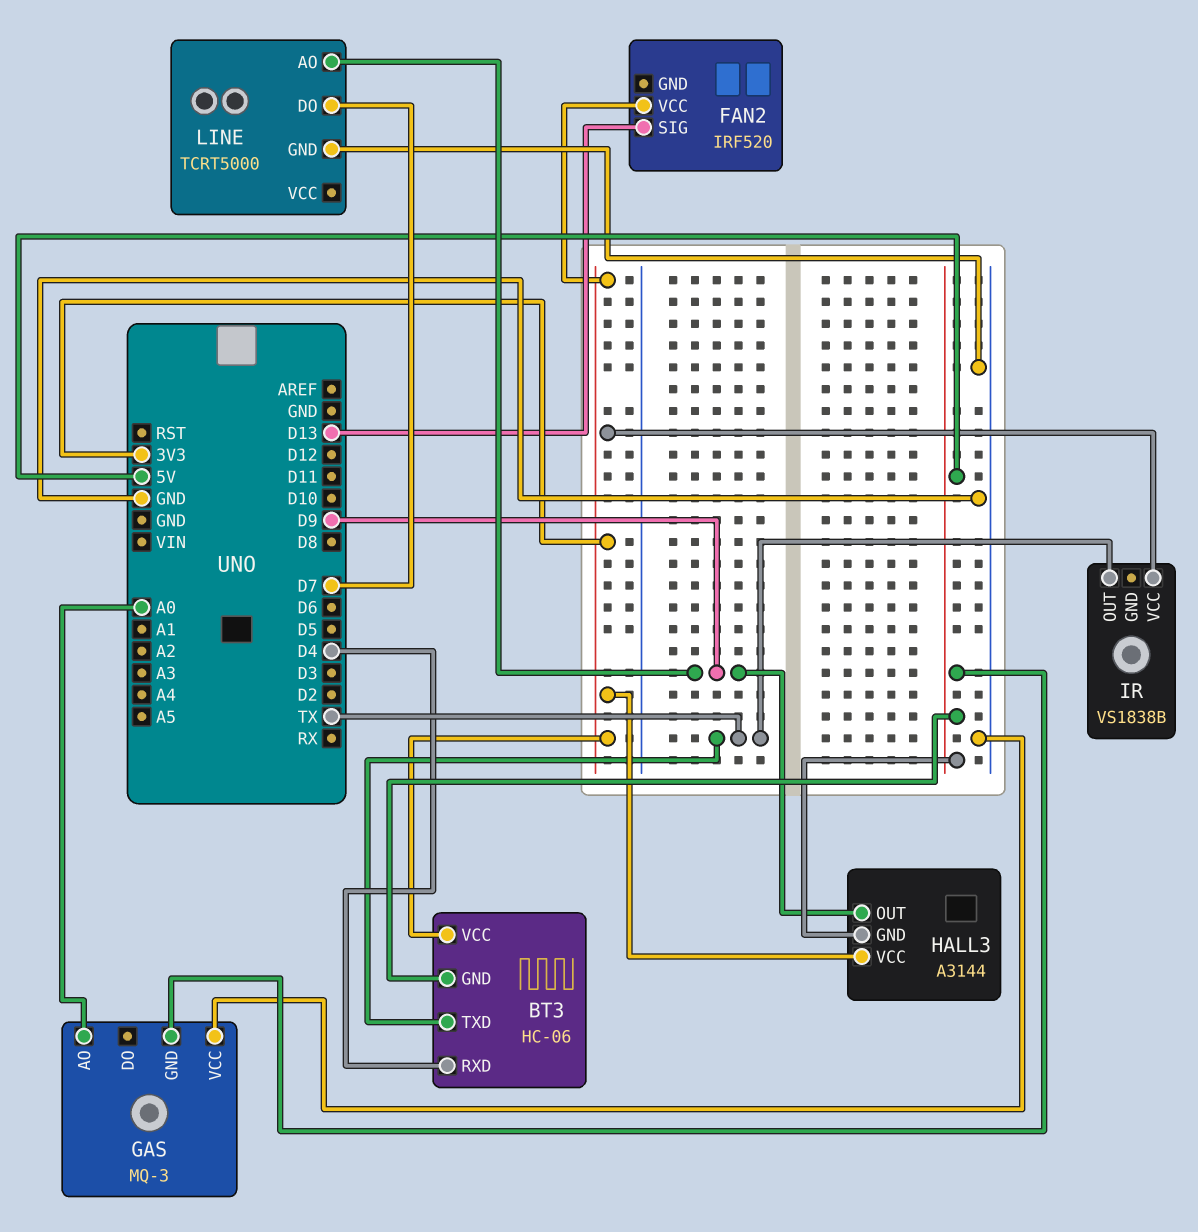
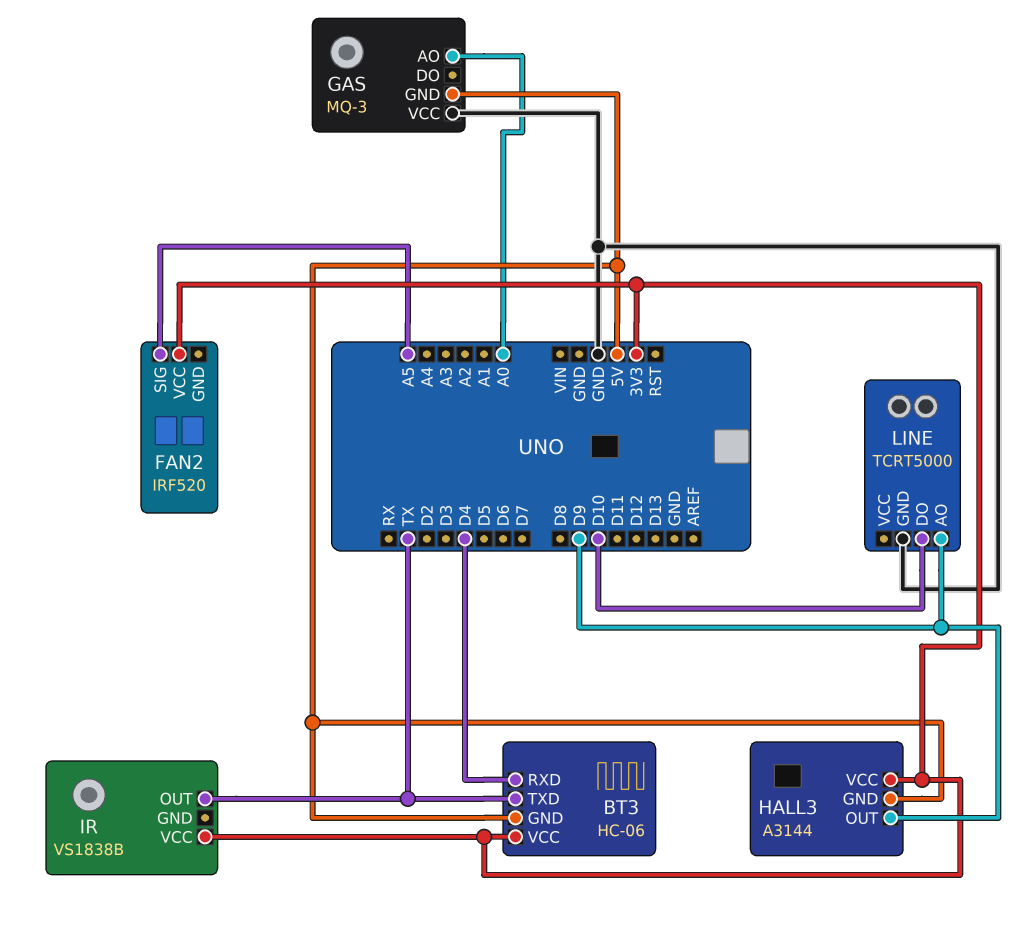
FAN2 pin SIG: D13 -> A5
LINE pin DO: D7 -> D10

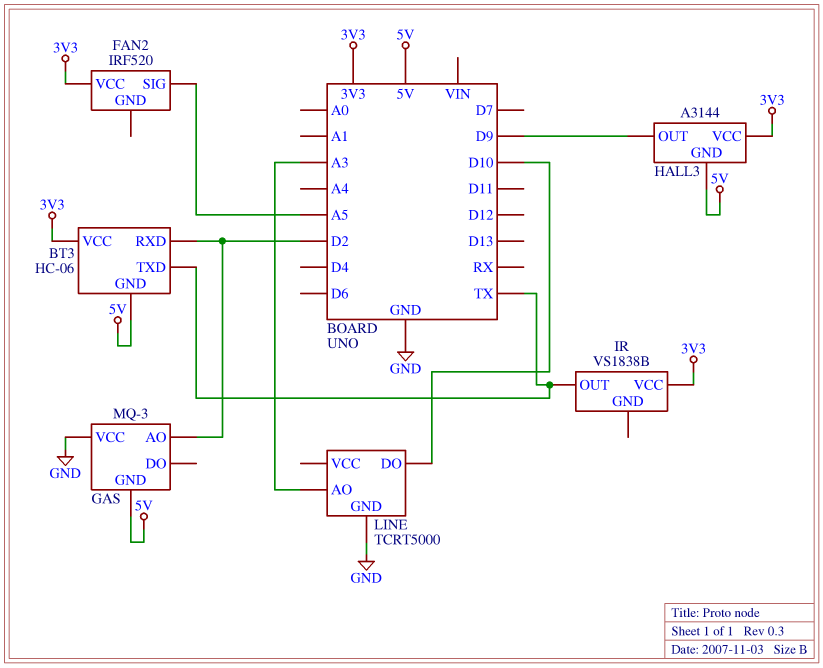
BT3 pin RXD: D4 -> D2
GAS pin AO: A0 -> D2
LINE pin AO: D9 -> A3

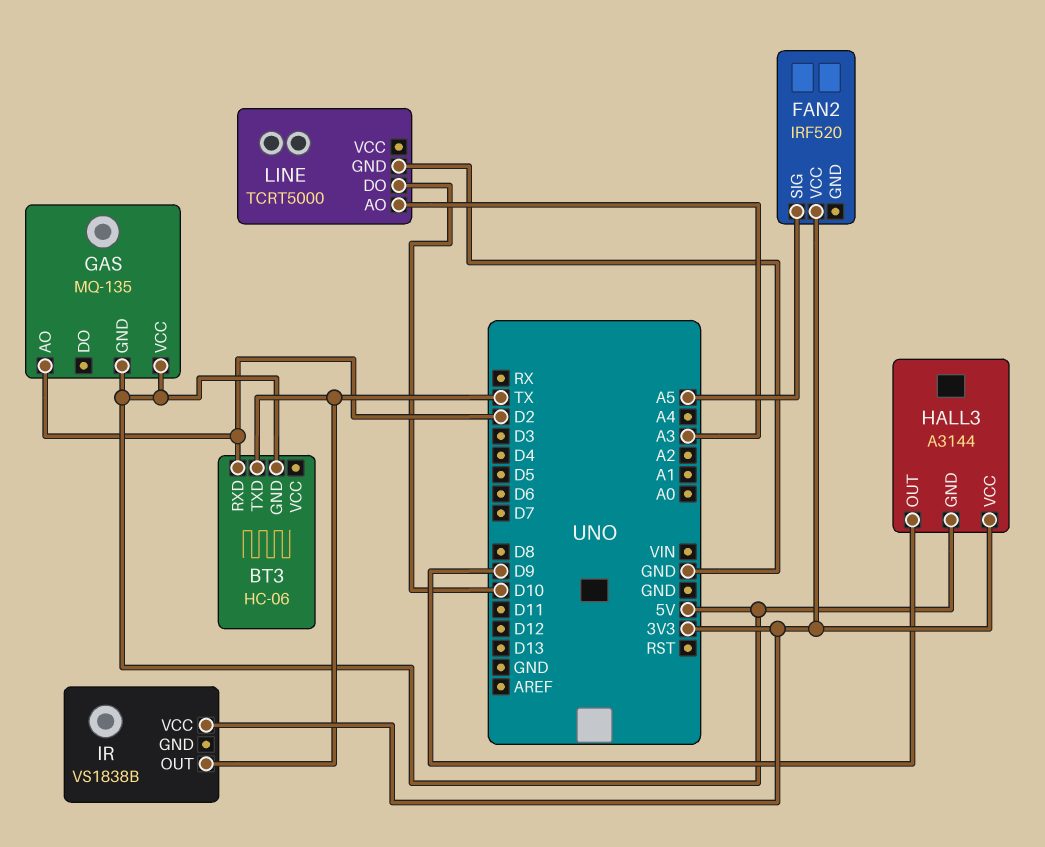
BT3 pin VCC: 3V3 -> none
GAS: MQ-3 -> MQ-135
GAS pin VCC: GND -> 5V

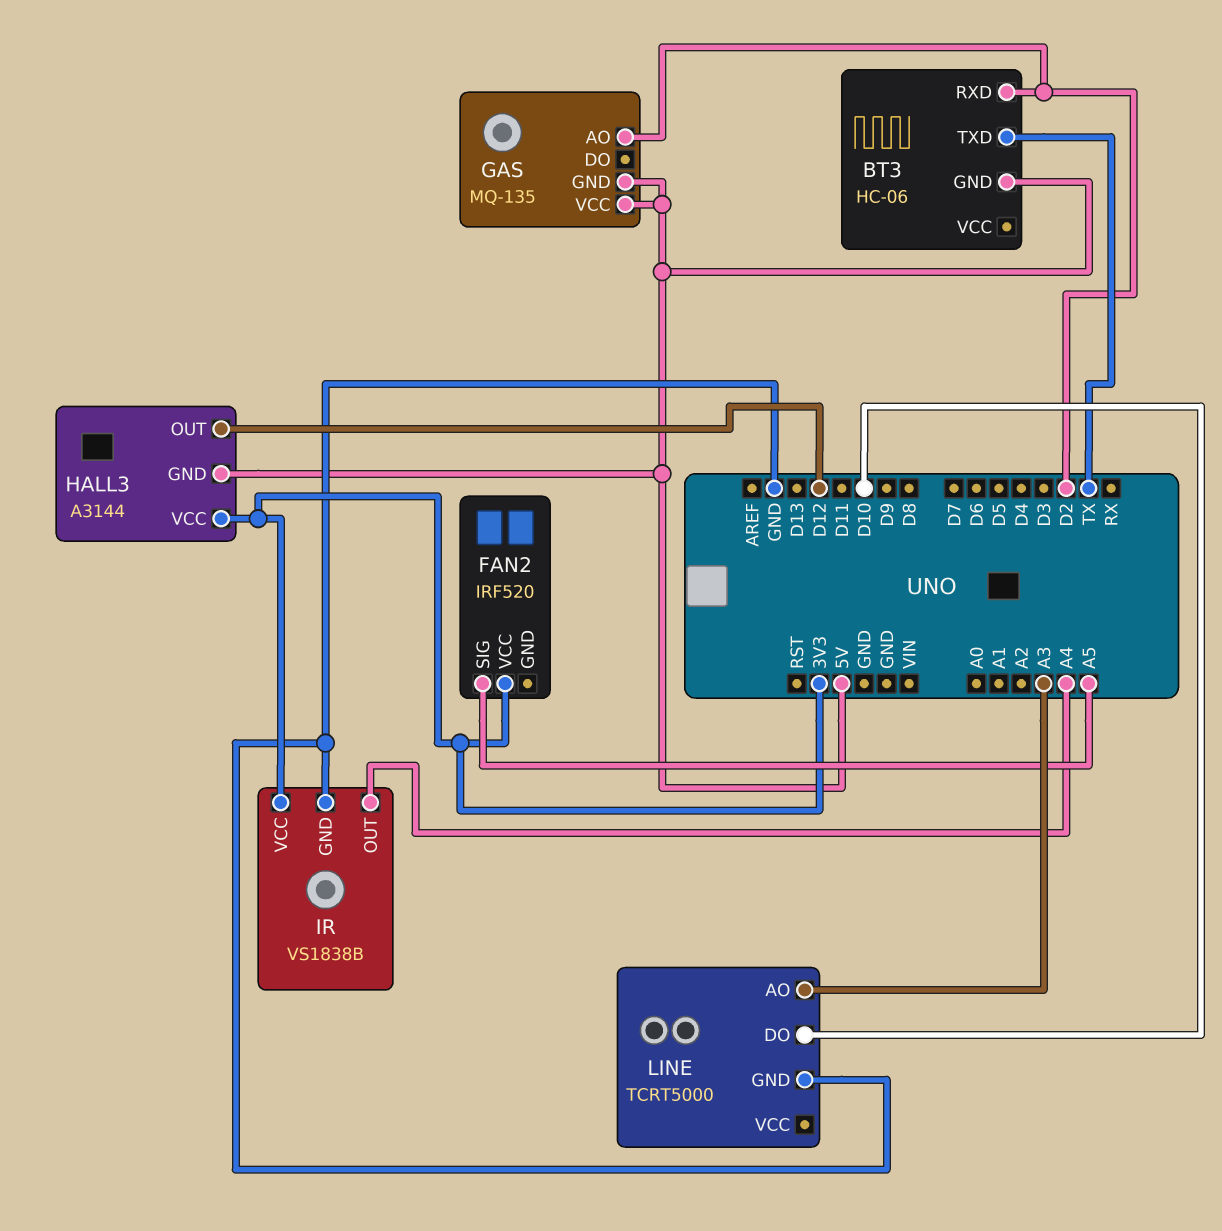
HALL3 pin OUT: D9 -> D12
IR pin GND: none -> GND
IR pin OUT: TX -> A4

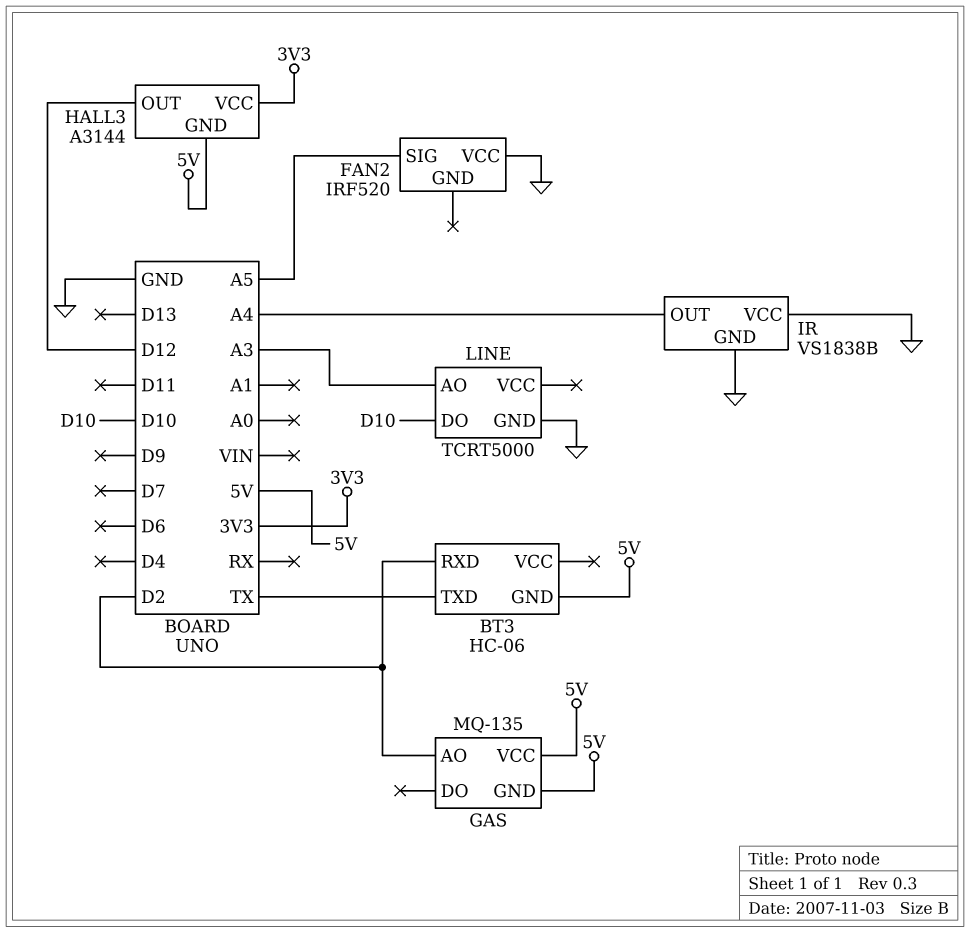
FAN2 pin VCC: 3V3 -> GND
IR pin VCC: 3V3 -> GND

